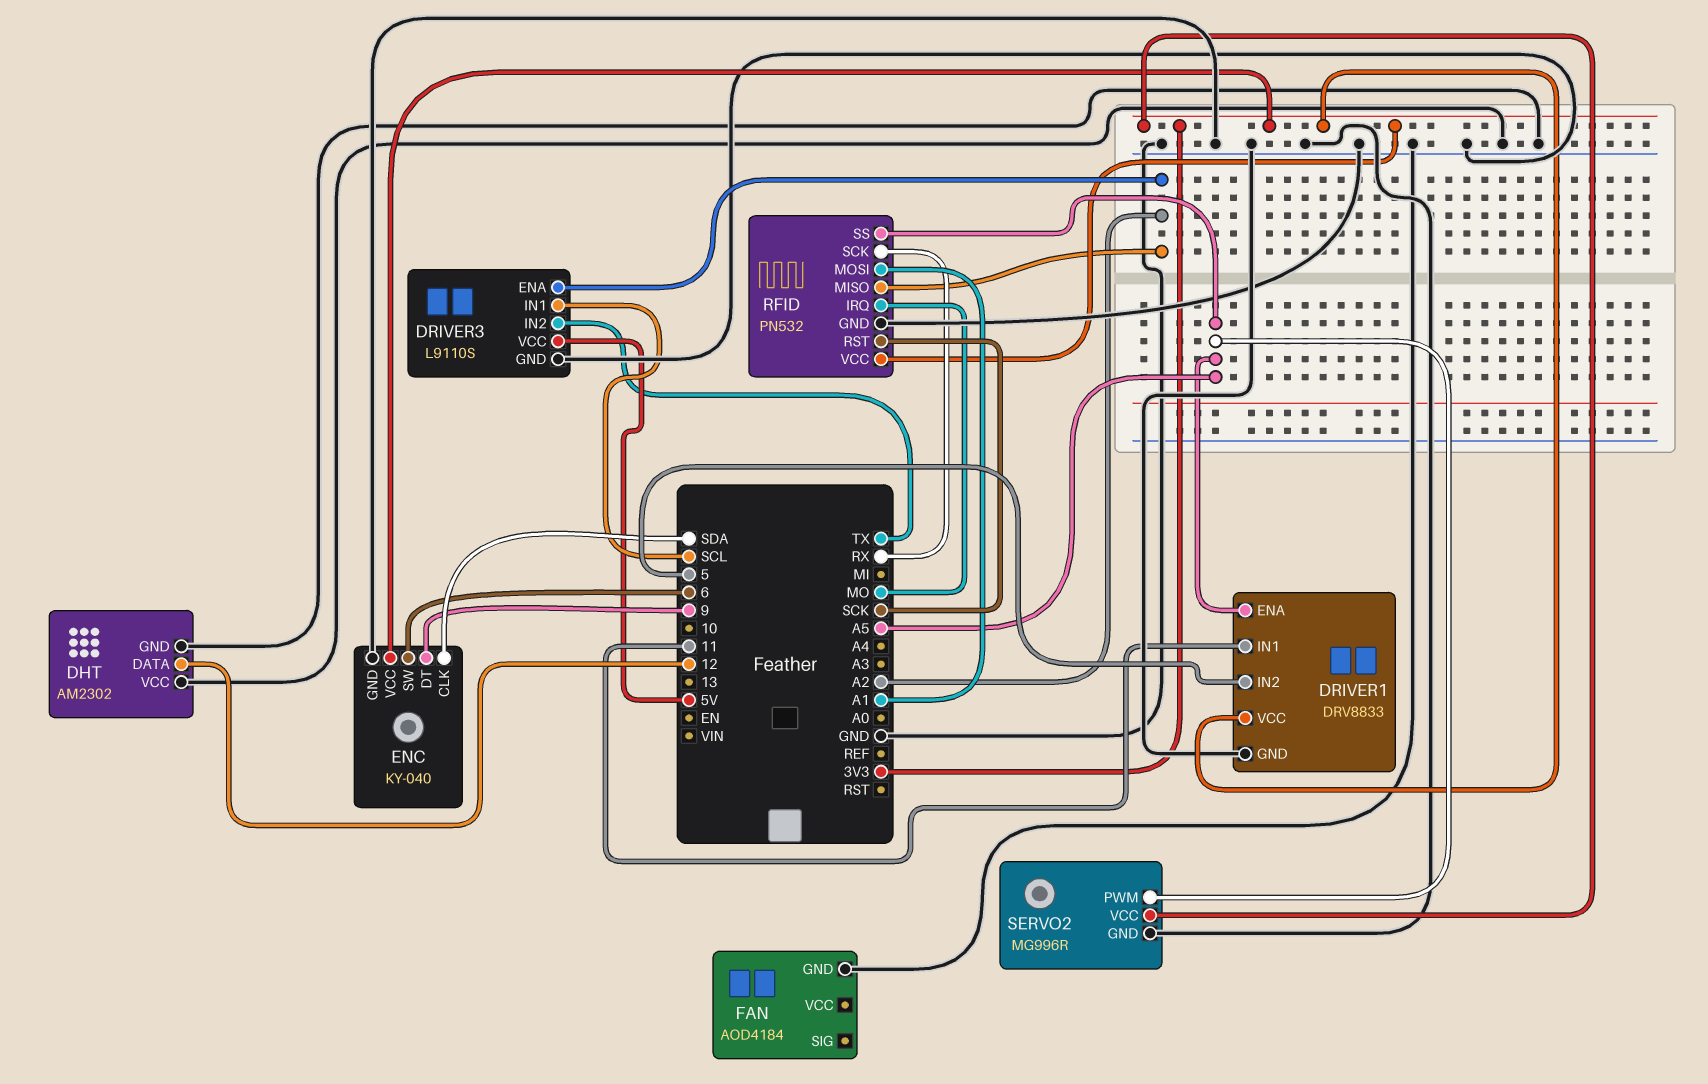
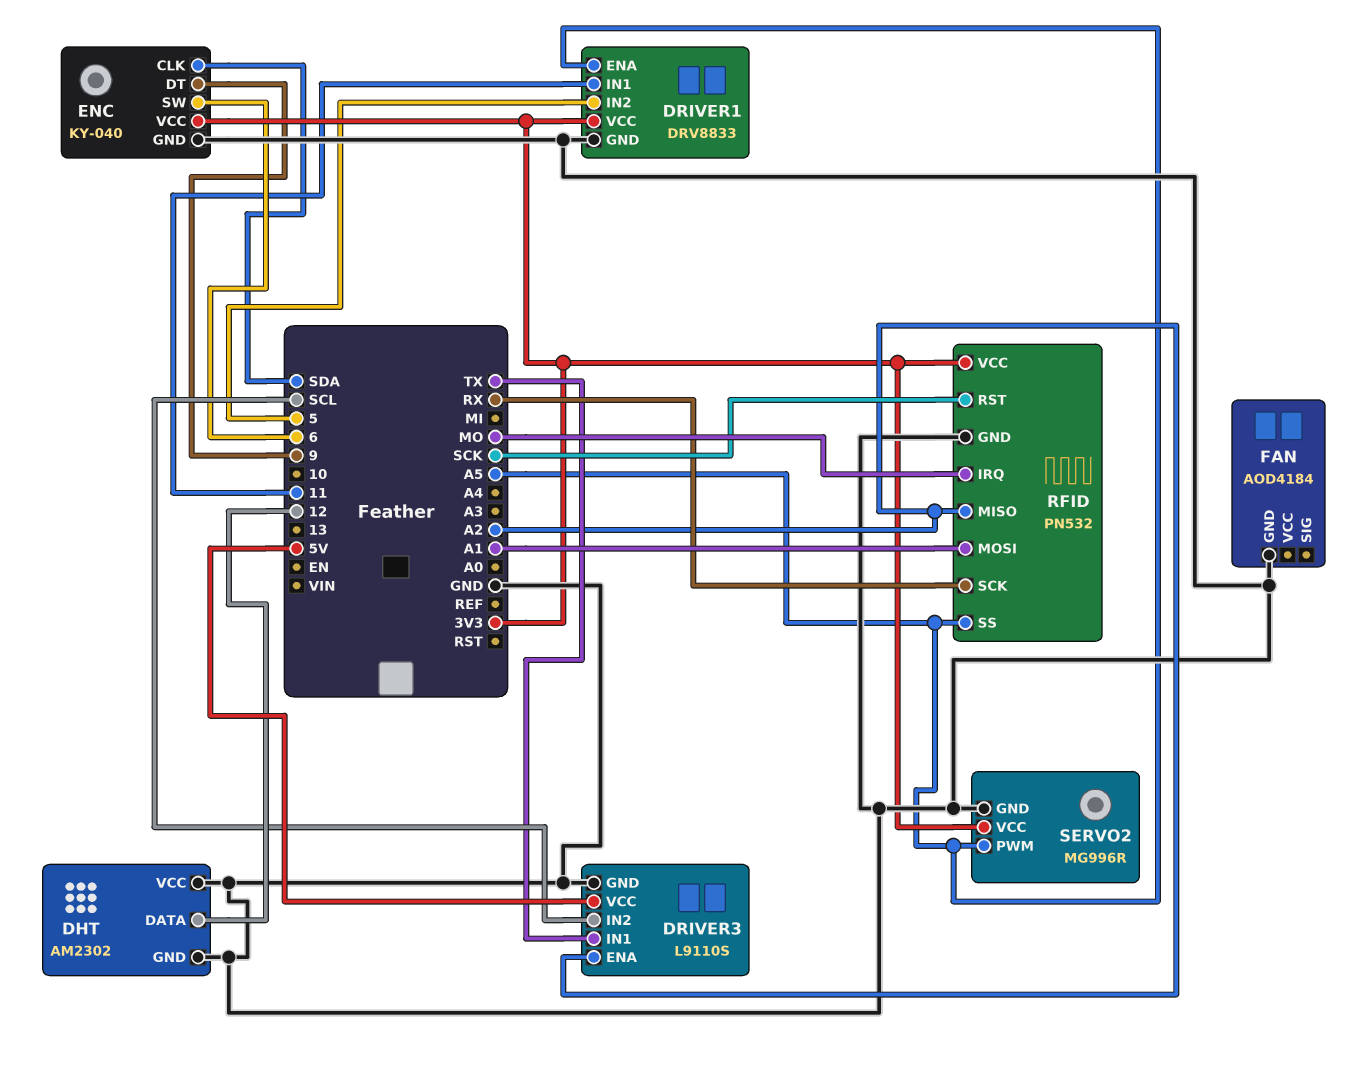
DRIVER3 pin IN1: SCL -> TX
DRIVER3 pin IN2: TX -> SCL

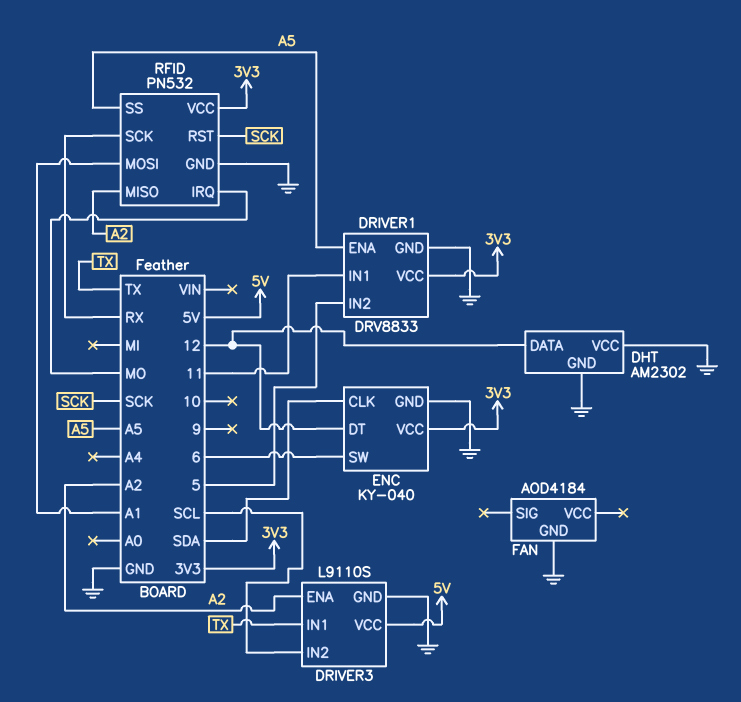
ENC pin DT: 9 -> 12
SERVO2: MG996R -> none
SERVO2 pin GND: GND -> none
SERVO2 pin PWM: A5 -> none
SERVO2 pin VCC: 3V3 -> none

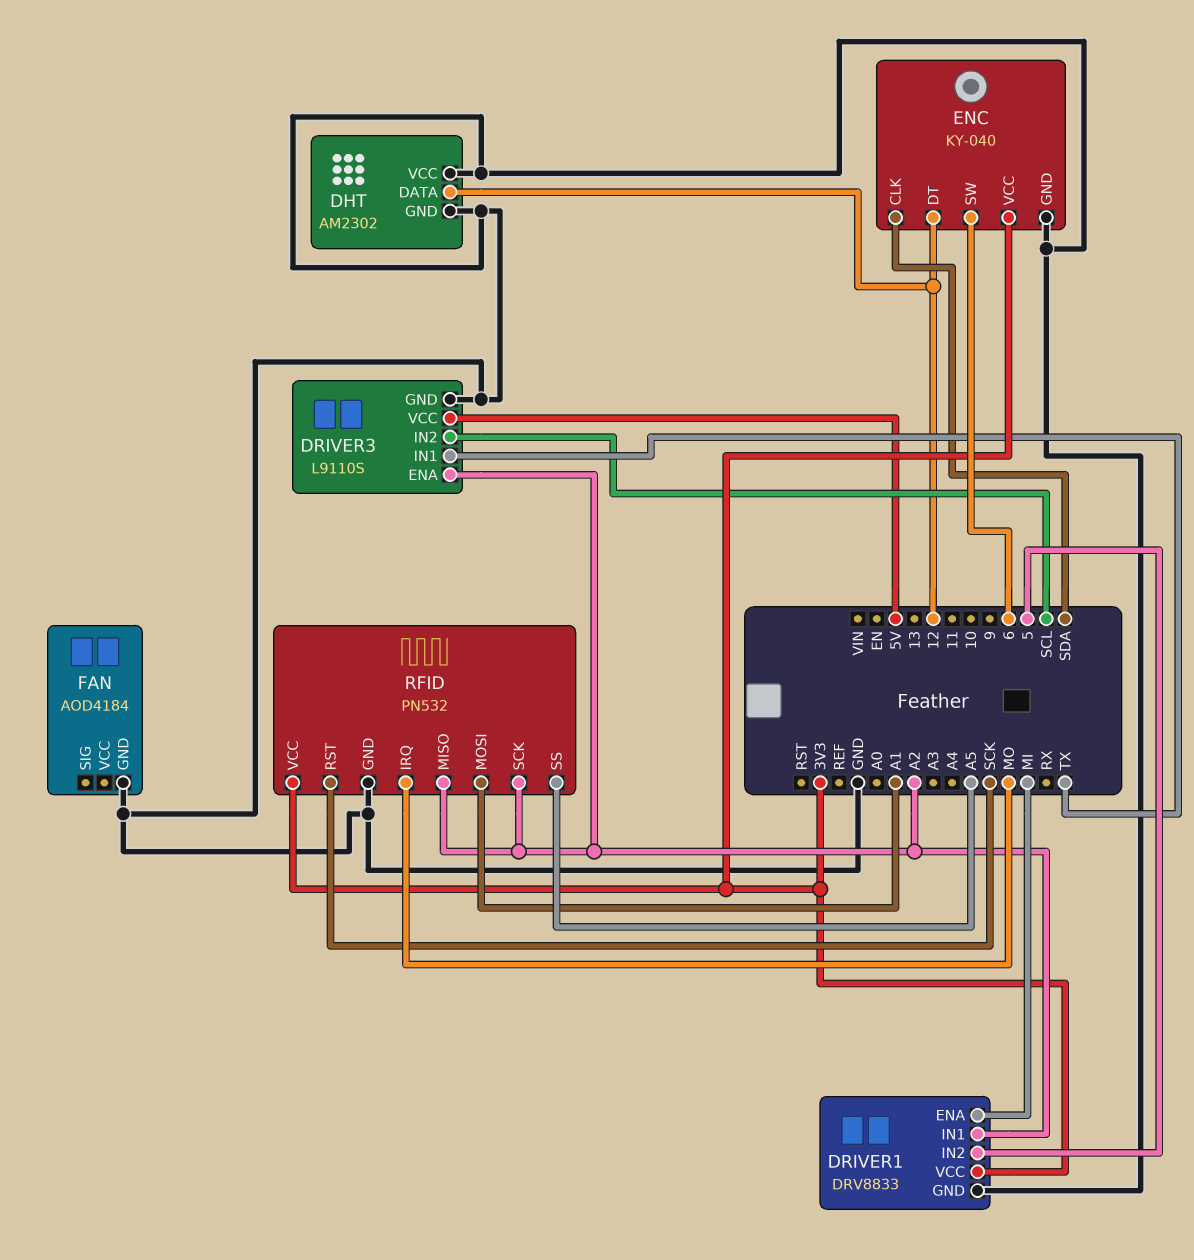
DRIVER1 pin ENA: A5 -> MI
DRIVER1 pin IN1: 11 -> A2
RFID pin SCK: RX -> A2

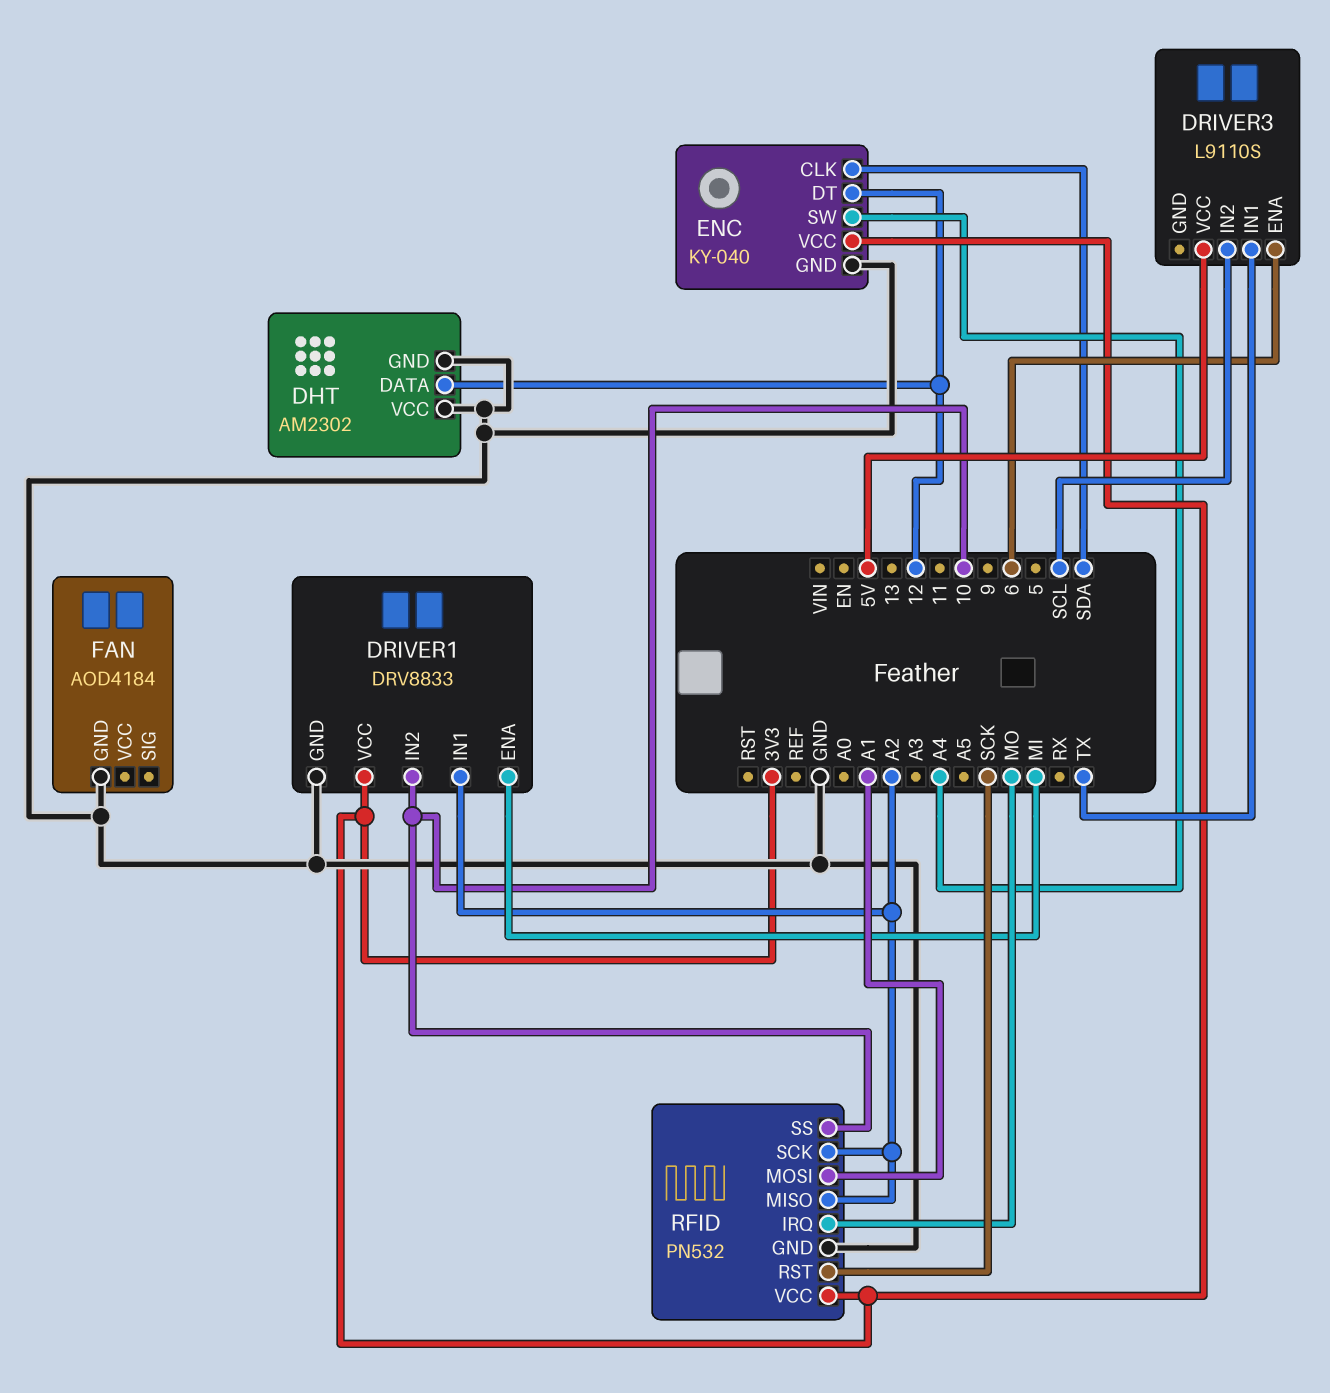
DRIVER1 pin IN2: 5 -> 10
DRIVER3 pin ENA: A2 -> 6
DRIVER3 pin GND: GND -> none
ENC pin SW: 6 -> A4
RFID pin SS: A5 -> 10

